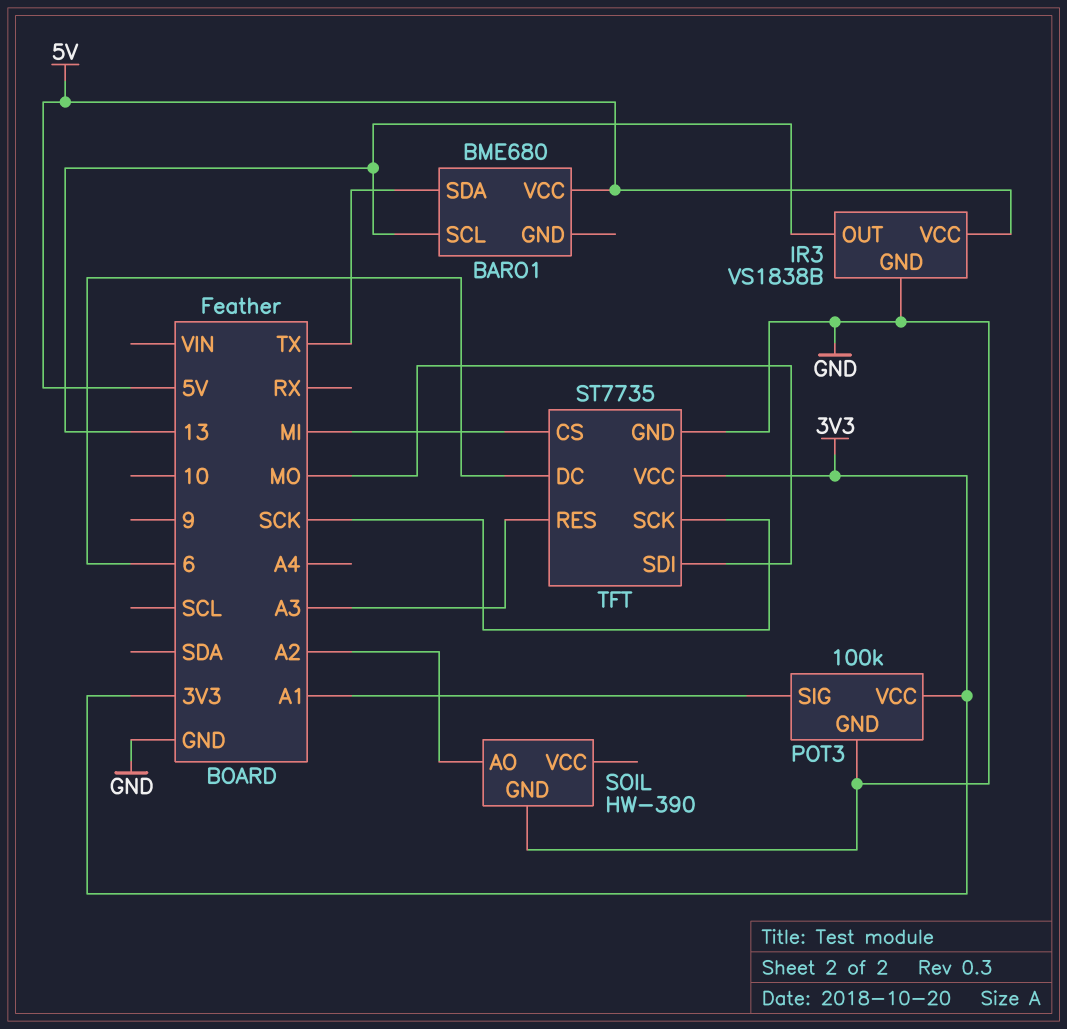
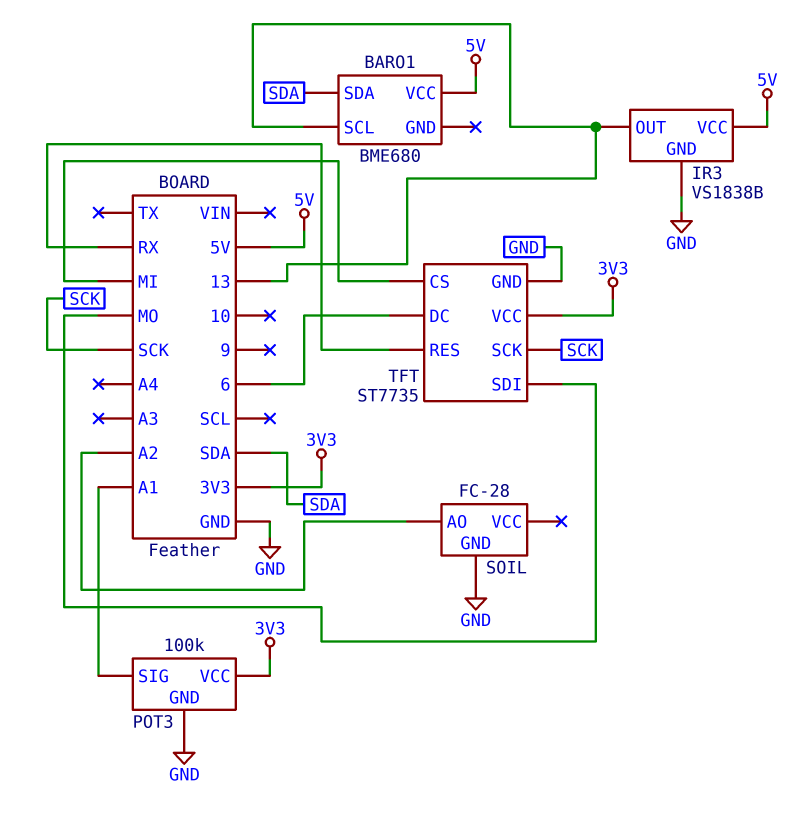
BARO1 pin SDA: TX -> SDA
SOIL: HW-390 -> FC-28
TFT pin RES: A3 -> RX

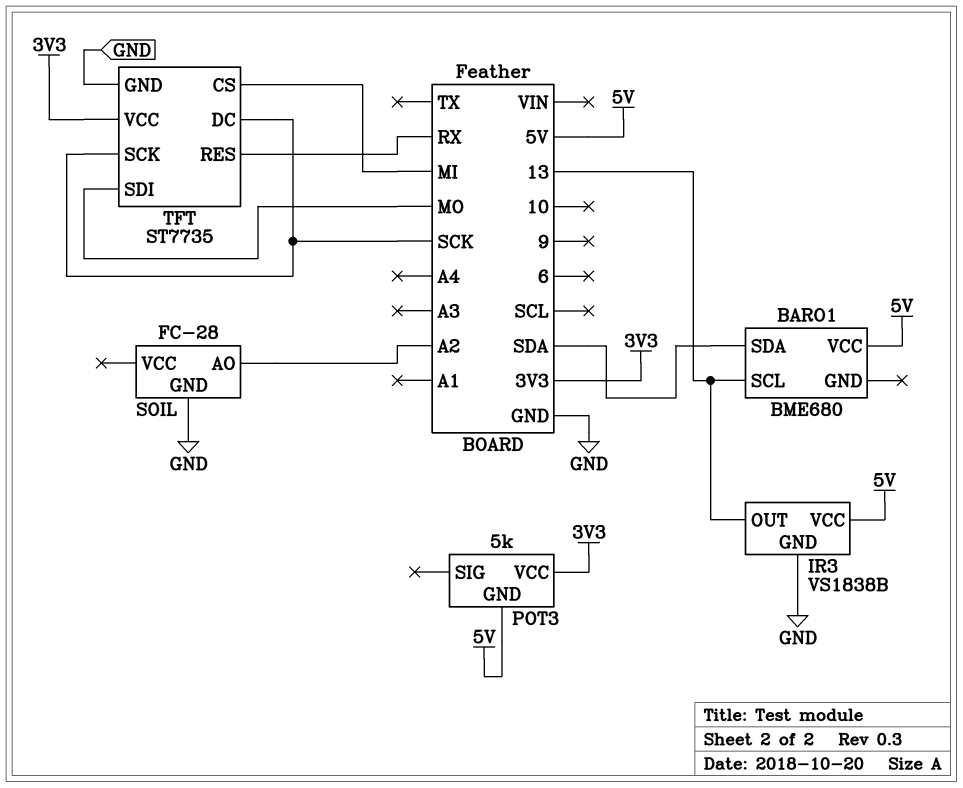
POT3: 100k -> 5k
POT3 pin GND: GND -> 5V
POT3 pin SIG: A1 -> none
TFT pin DC: 6 -> SCK

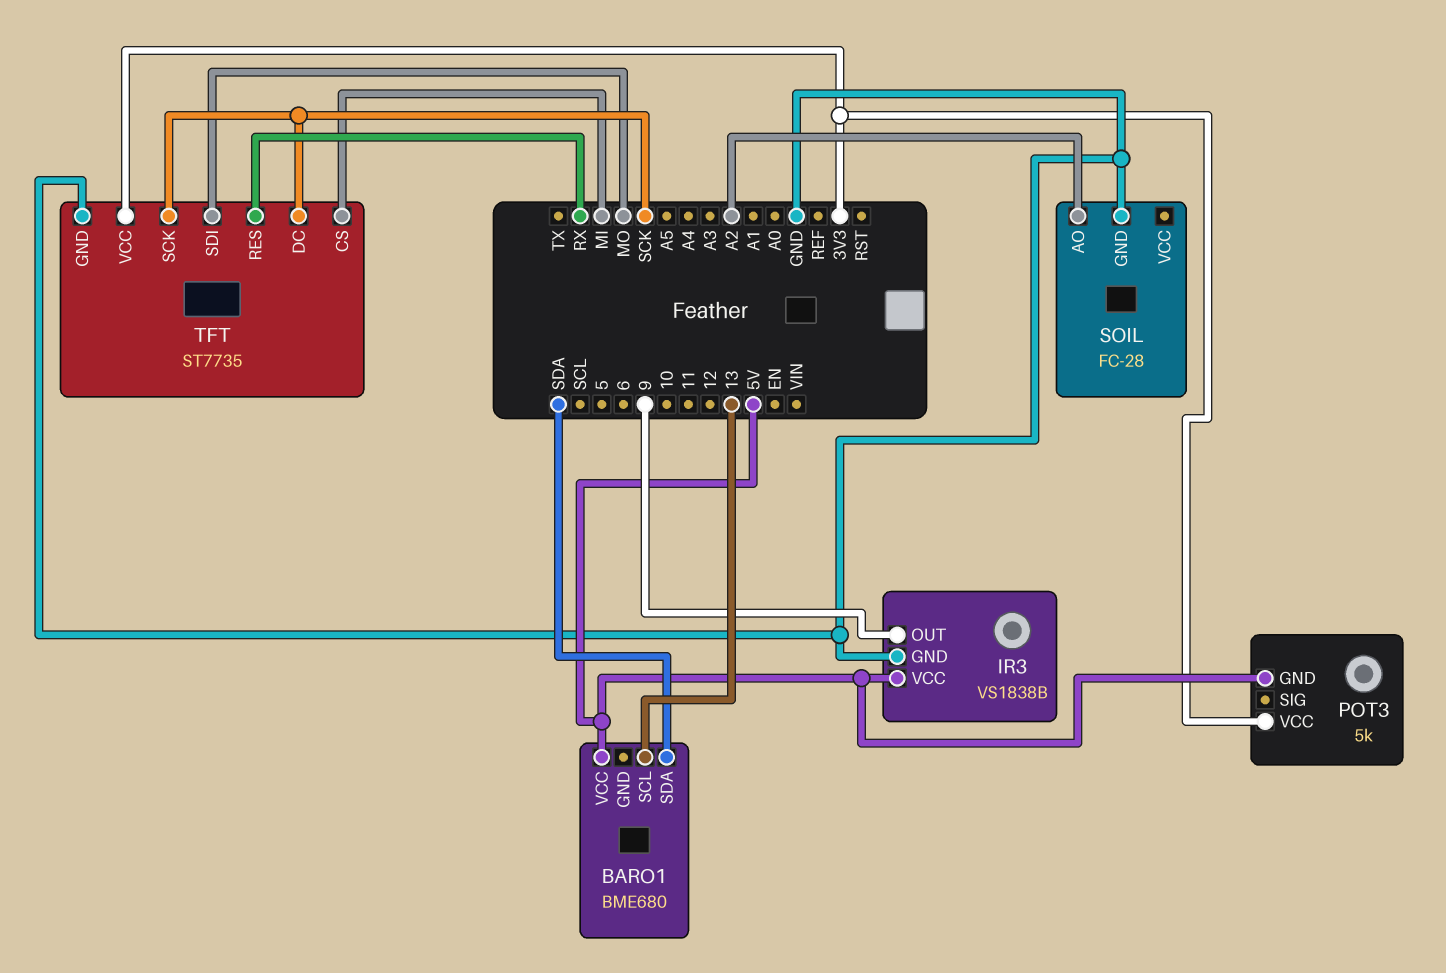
IR3 pin OUT: 13 -> 9

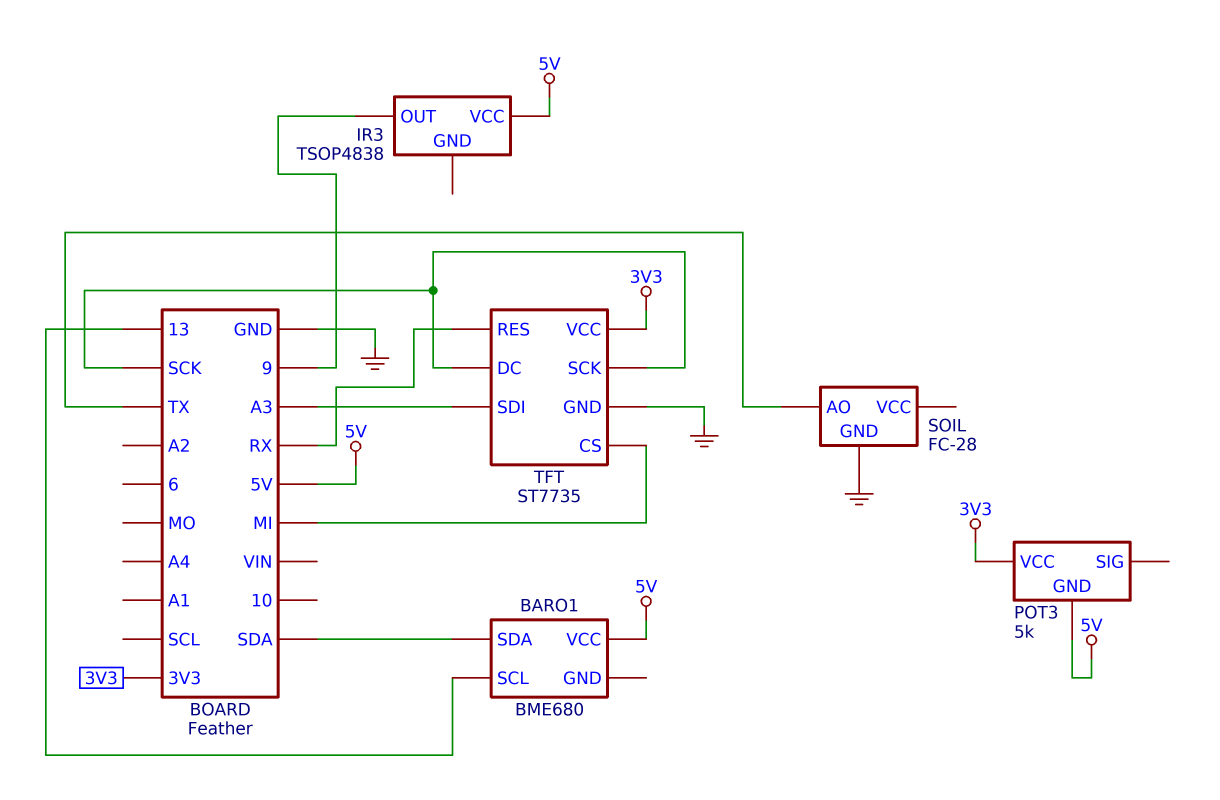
IR3: VS1838B -> TSOP4838
IR3 pin GND: GND -> none
SOIL pin AO: A2 -> TX
TFT pin SDI: MO -> A3

